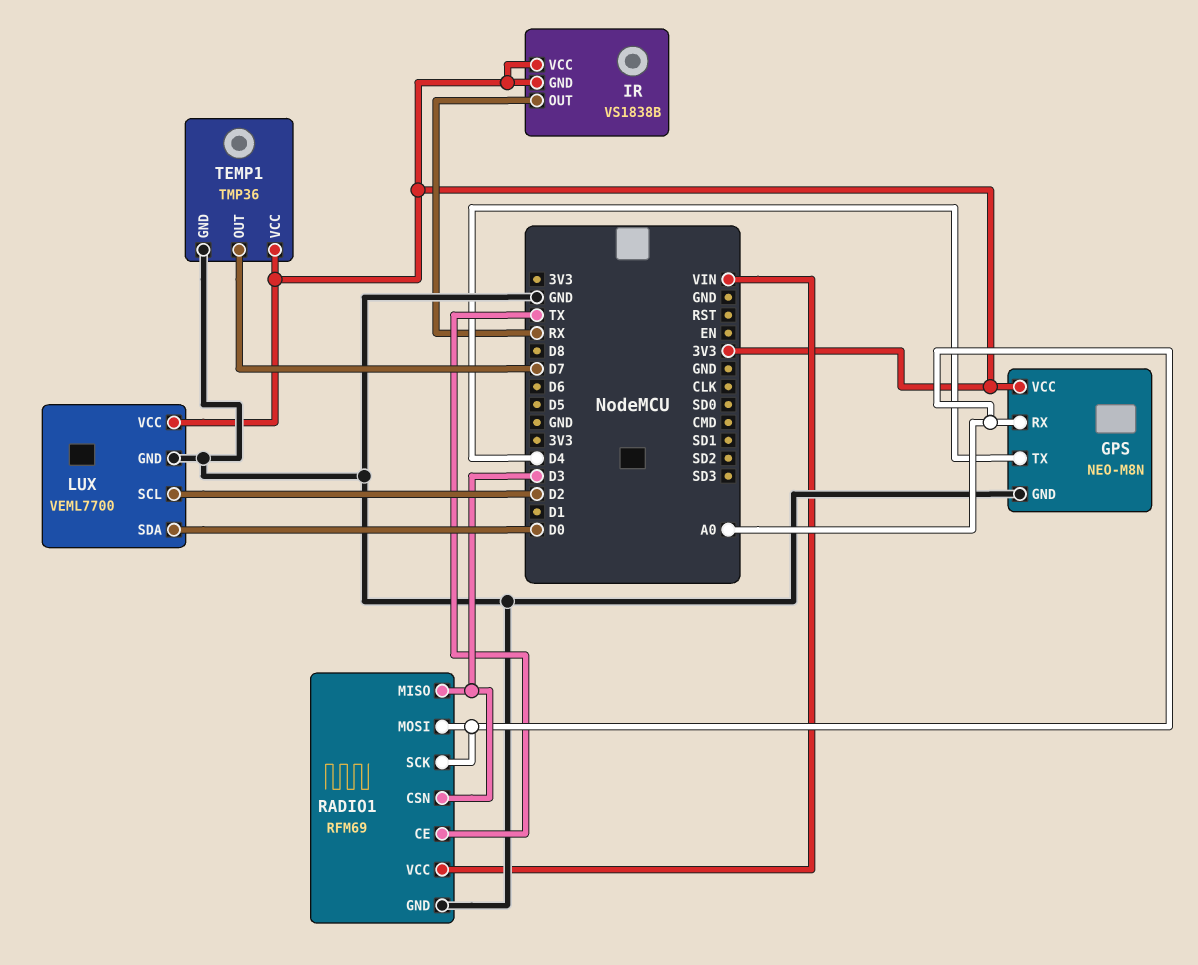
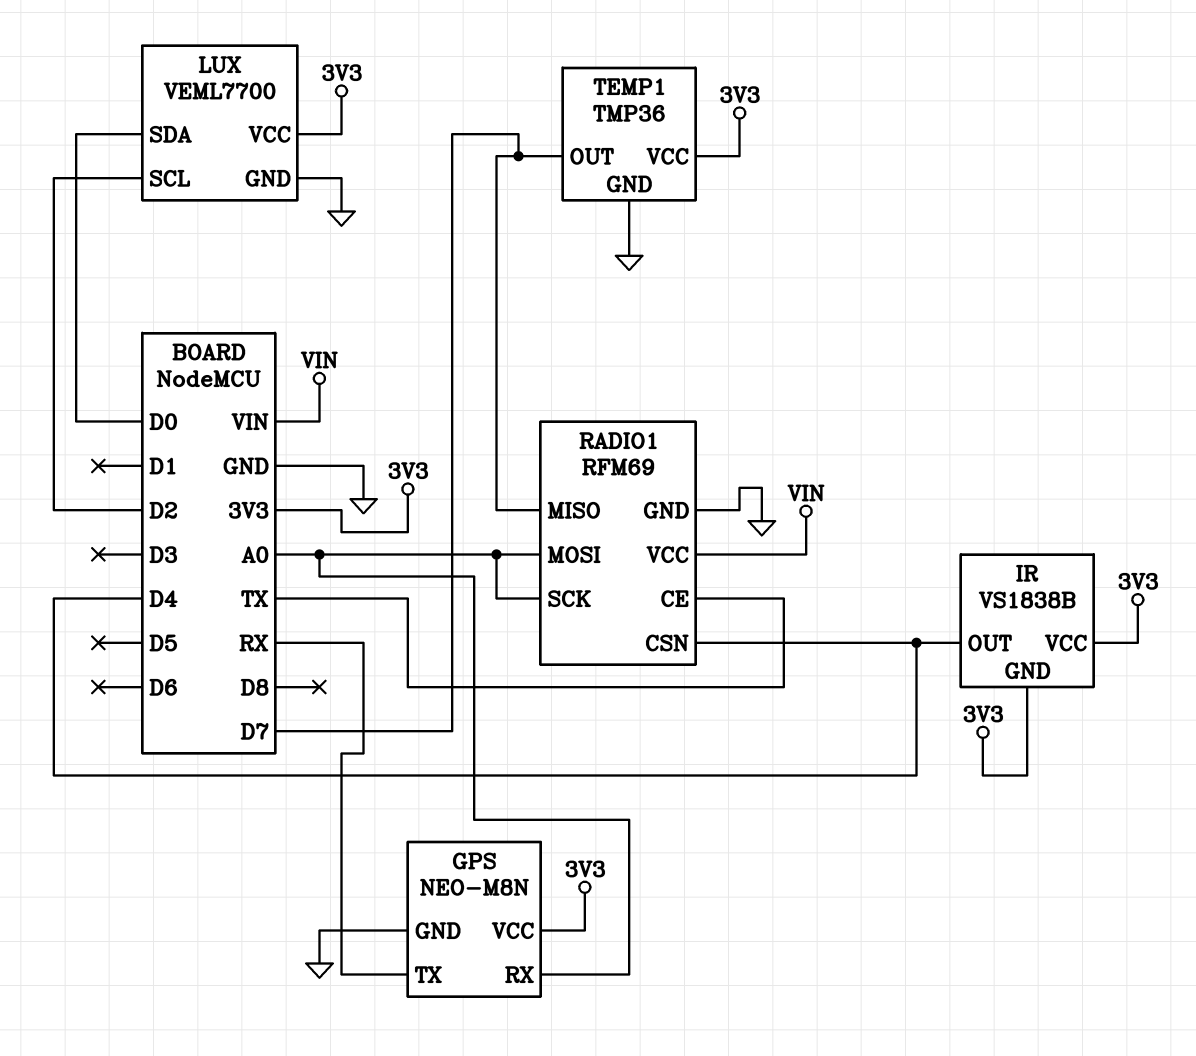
GPS pin TX: D4 -> RX
IR pin OUT: RX -> D4
RADIO1 pin CSN: D3 -> D4
RADIO1 pin MISO: D3 -> D7

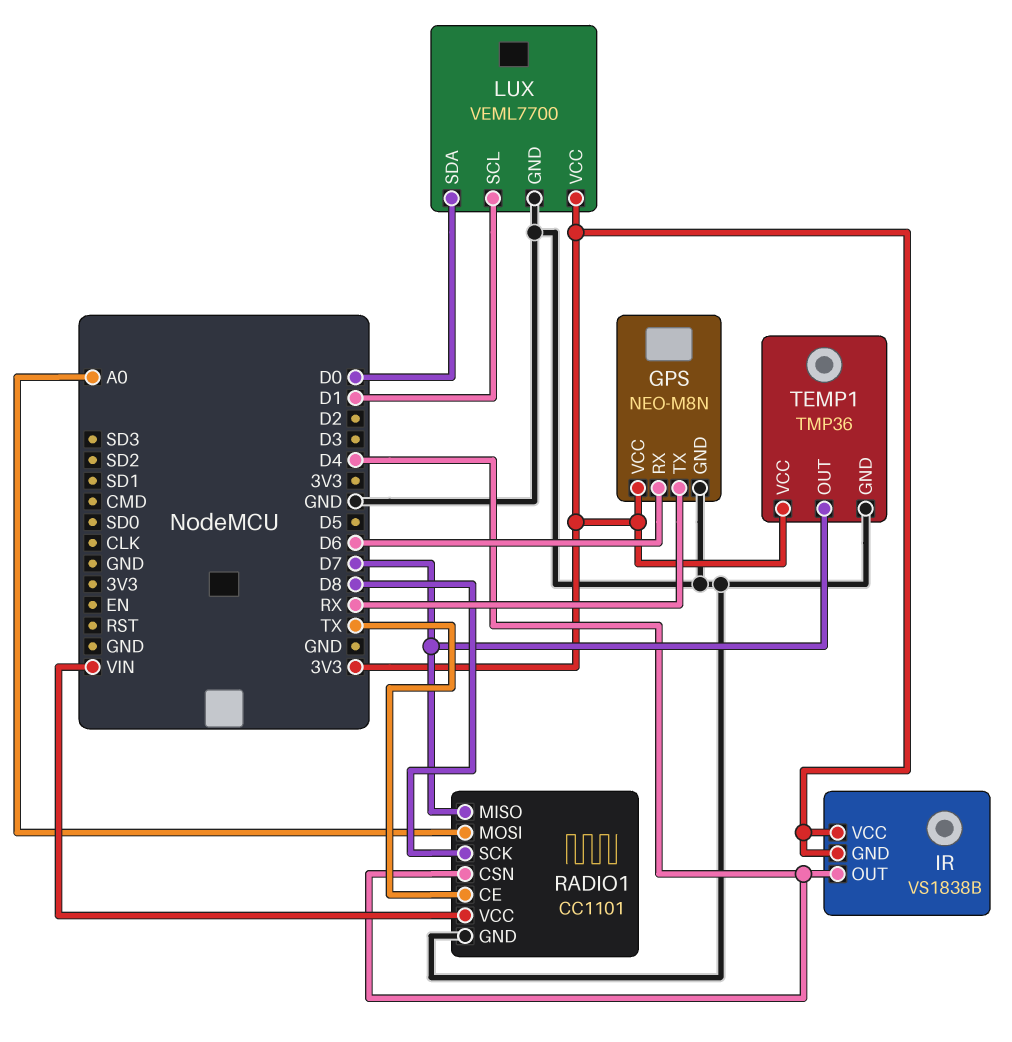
GPS pin RX: A0 -> D6
LUX pin SCL: D2 -> D1
RADIO1: RFM69 -> CC1101
RADIO1 pin SCK: A0 -> D8

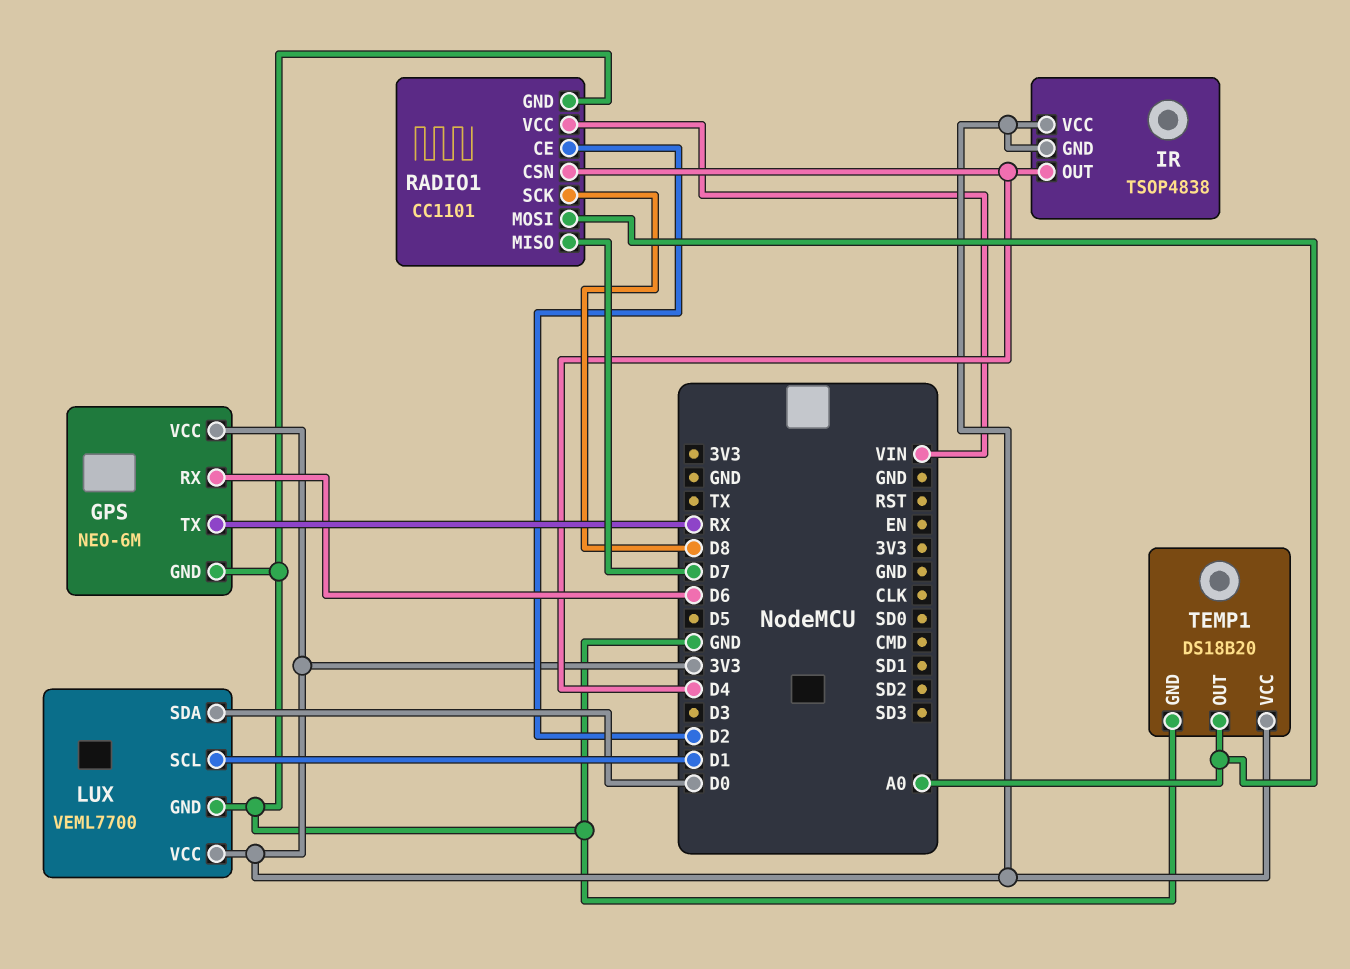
GPS: NEO-M8N -> NEO-6M
IR: VS1838B -> TSOP4838
RADIO1 pin CE: TX -> D2
TEMP1: TMP36 -> DS18B20
TEMP1 pin OUT: D7 -> A0

